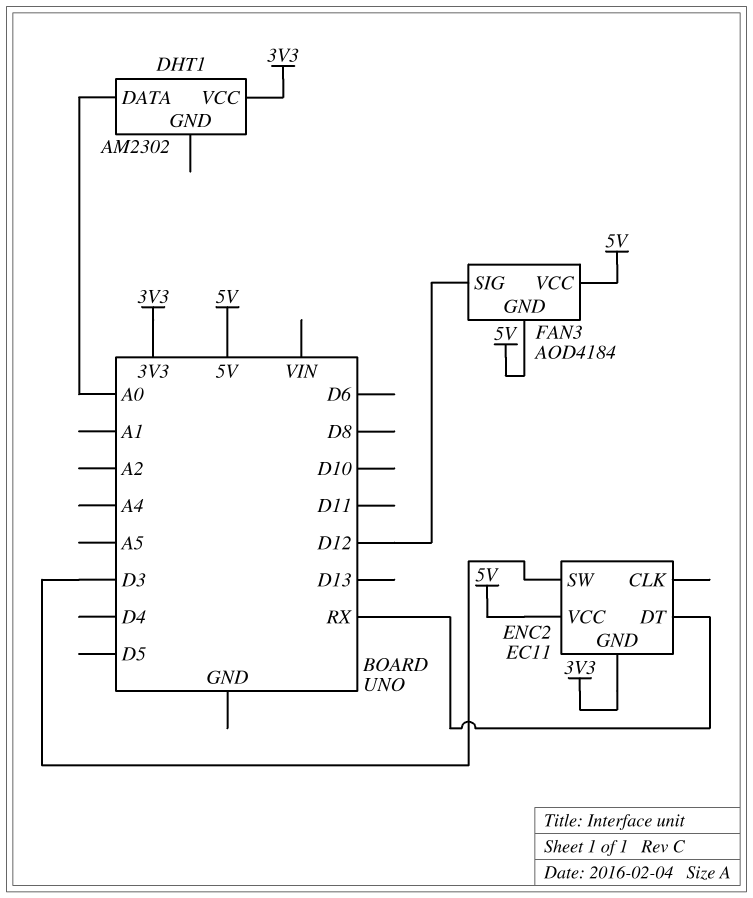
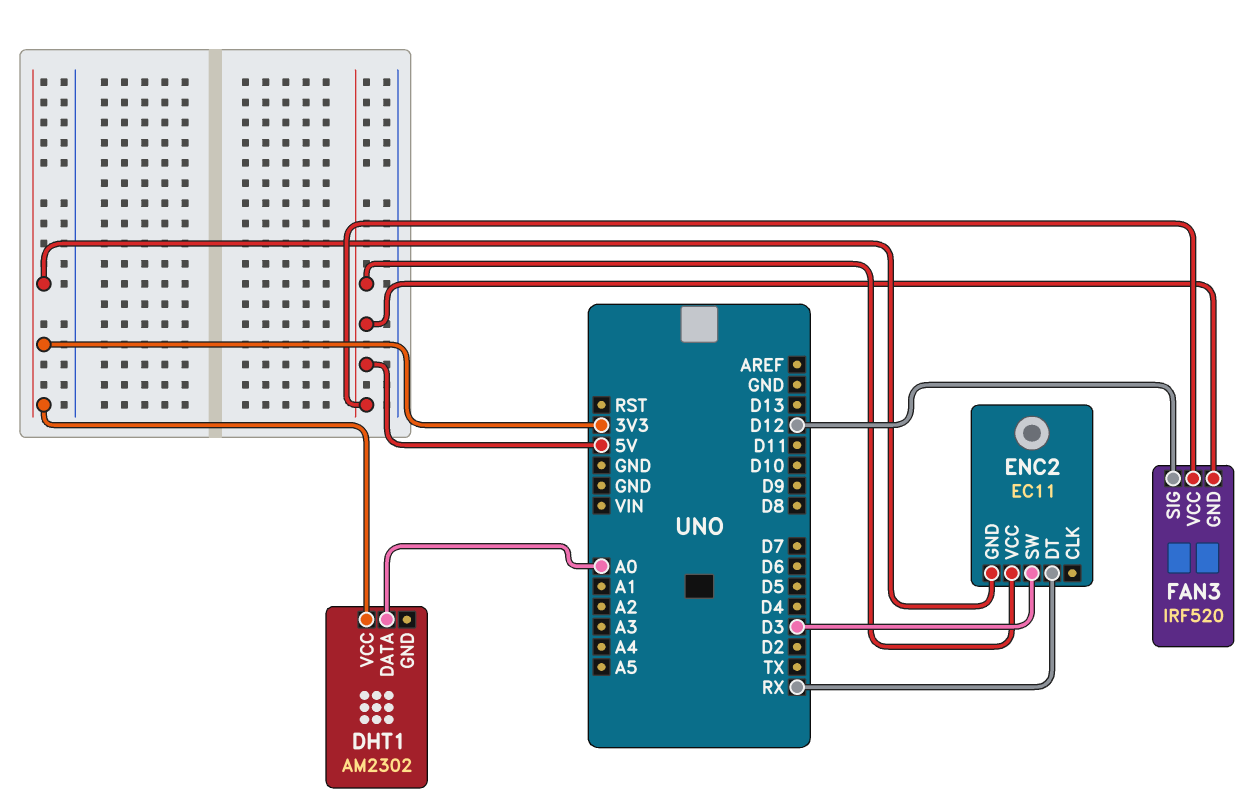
FAN3: AOD4184 -> IRF520

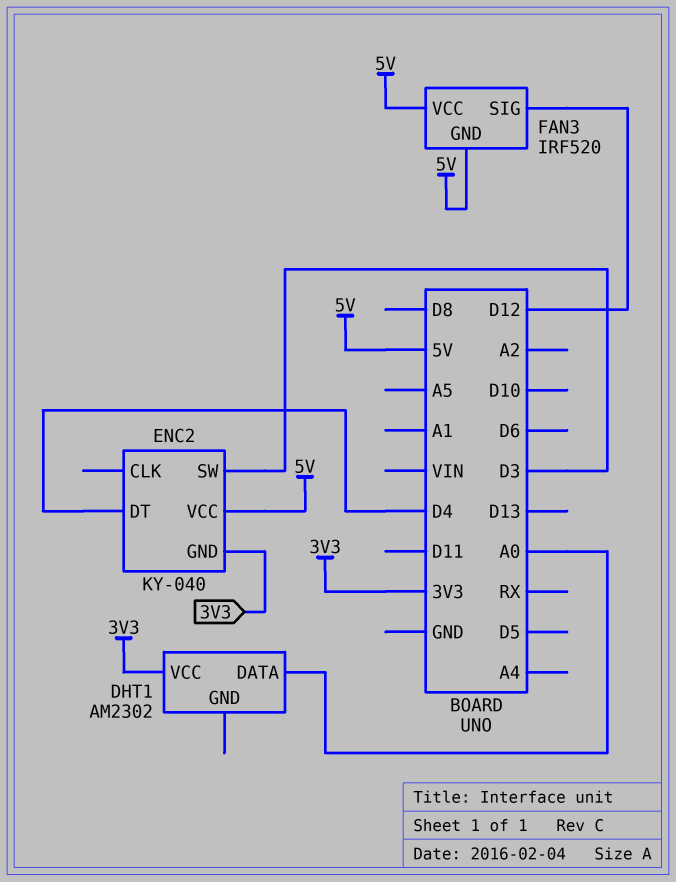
ENC2: EC11 -> KY-040
ENC2 pin DT: RX -> D4

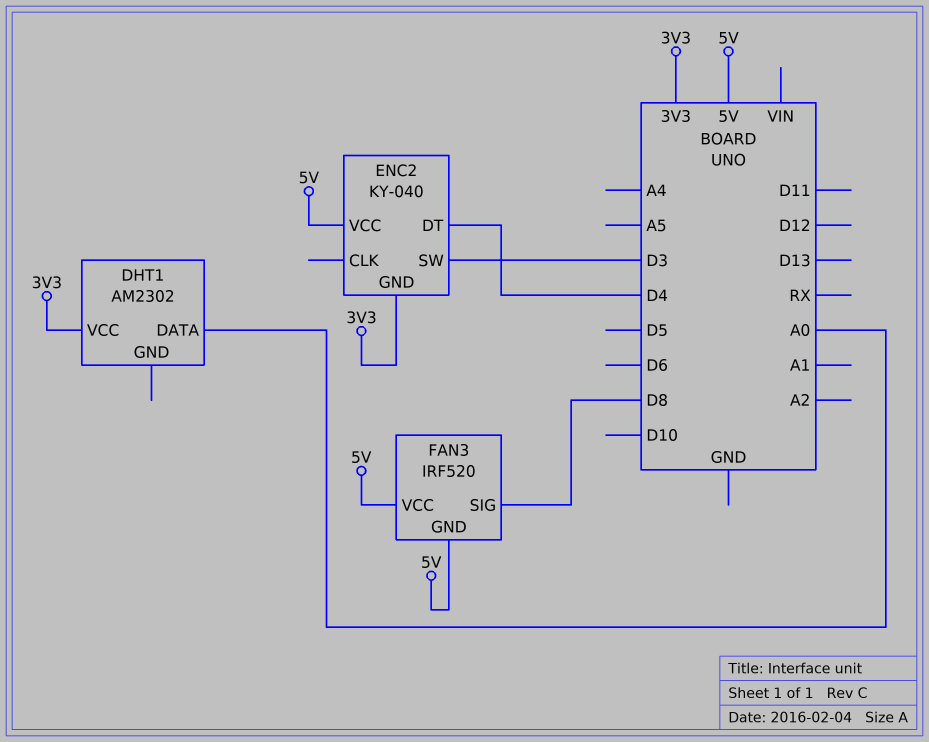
FAN3 pin SIG: D12 -> D8

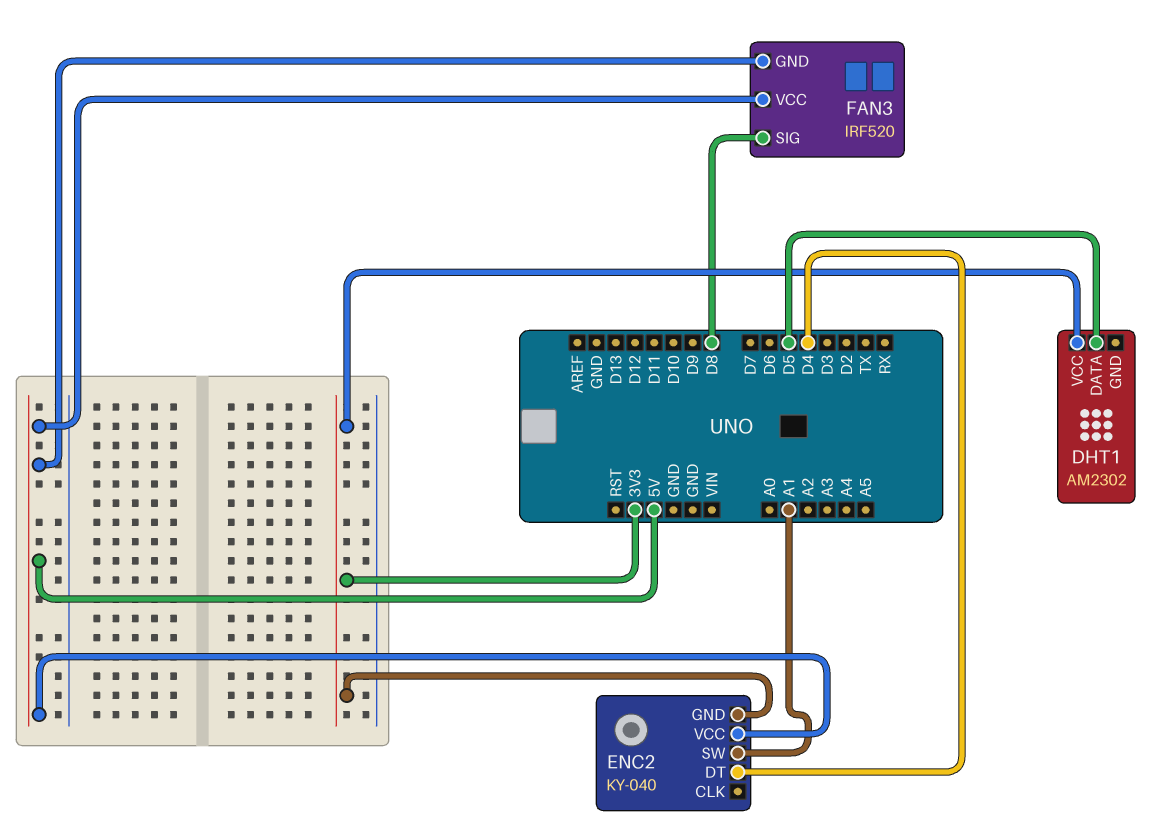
DHT1 pin DATA: A0 -> D5
ENC2 pin SW: D3 -> A1

